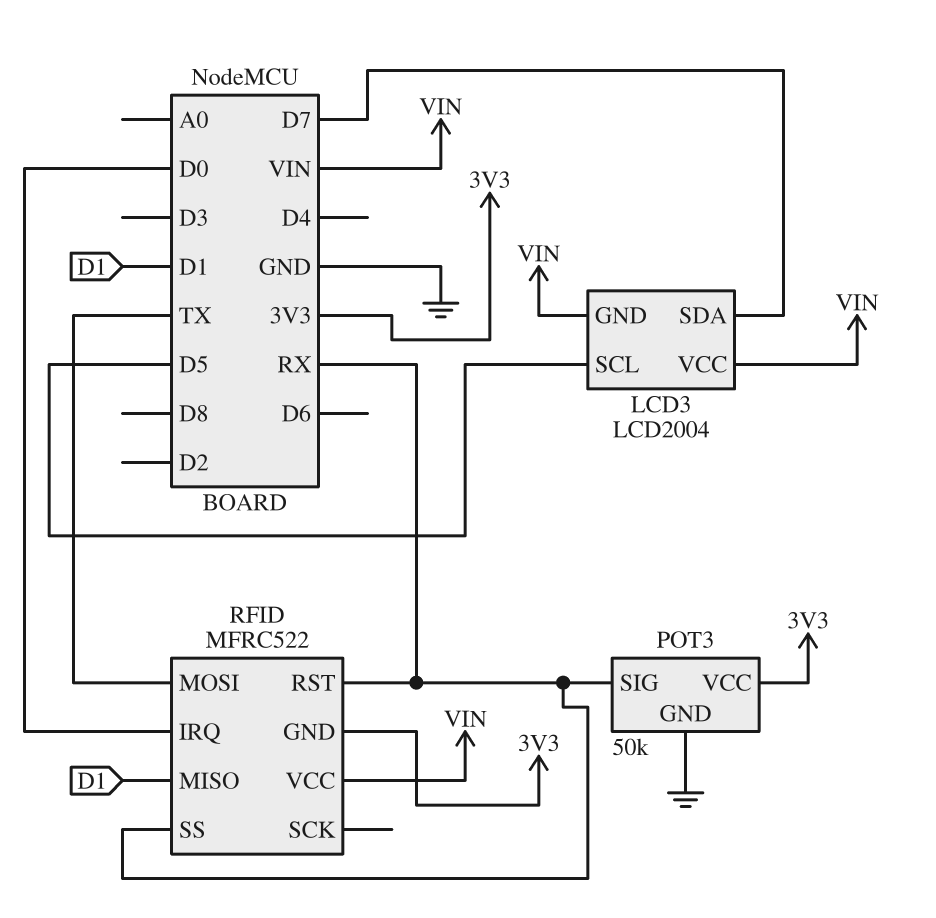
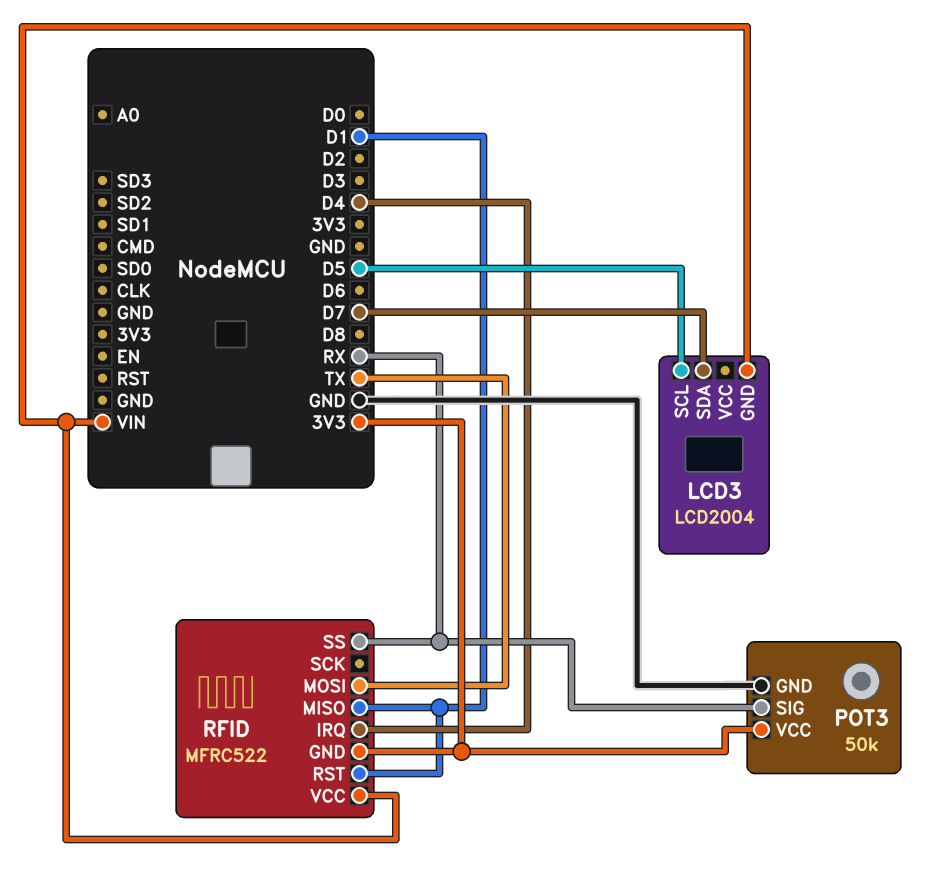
LCD3 pin VCC: VIN -> none
RFID pin IRQ: D0 -> D4
RFID pin RST: RX -> D1

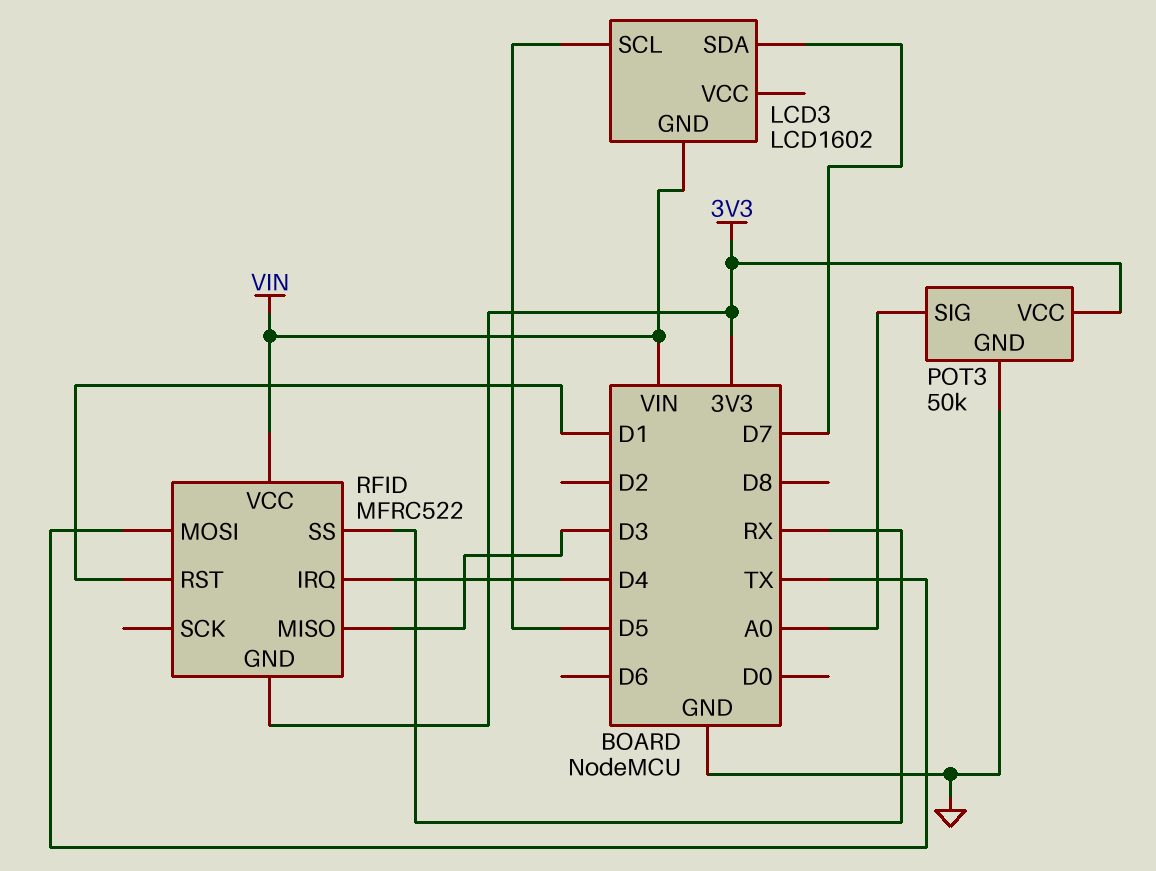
LCD3: LCD2004 -> LCD1602
POT3 pin SIG: RX -> A0
RFID pin MISO: D1 -> D3

